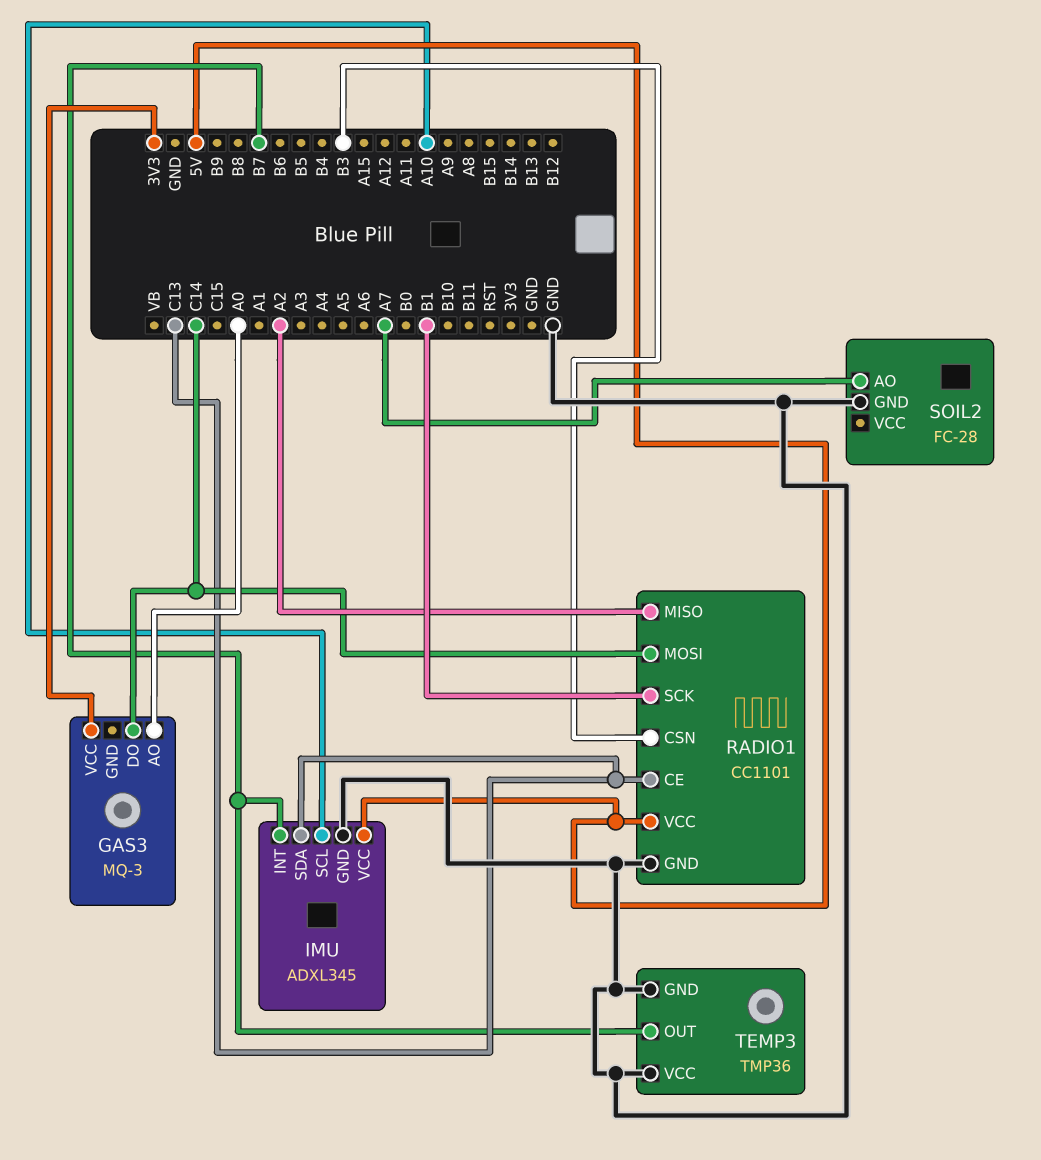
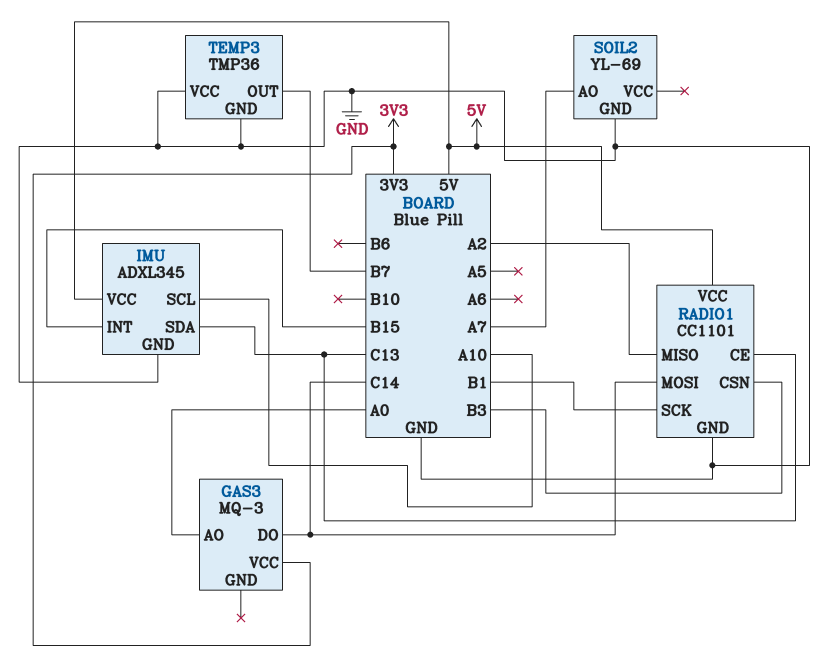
IMU pin INT: B7 -> B15
SOIL2: FC-28 -> YL-69

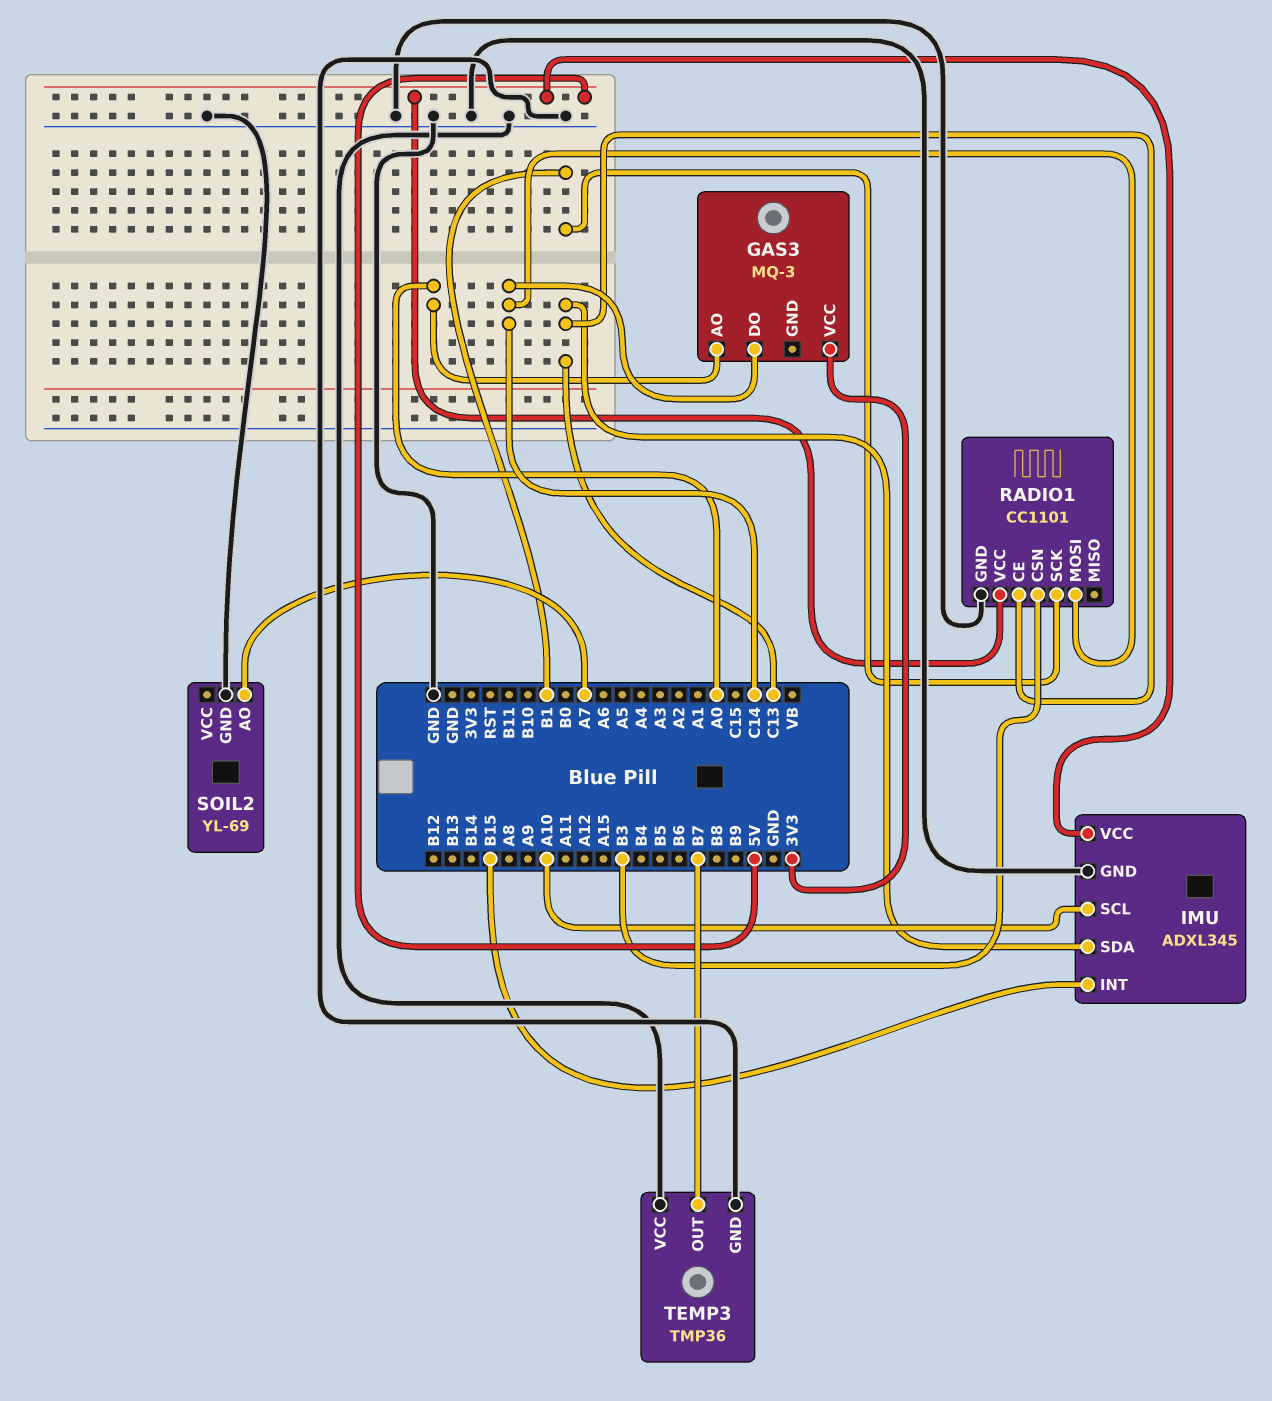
RADIO1 pin MISO: A2 -> none

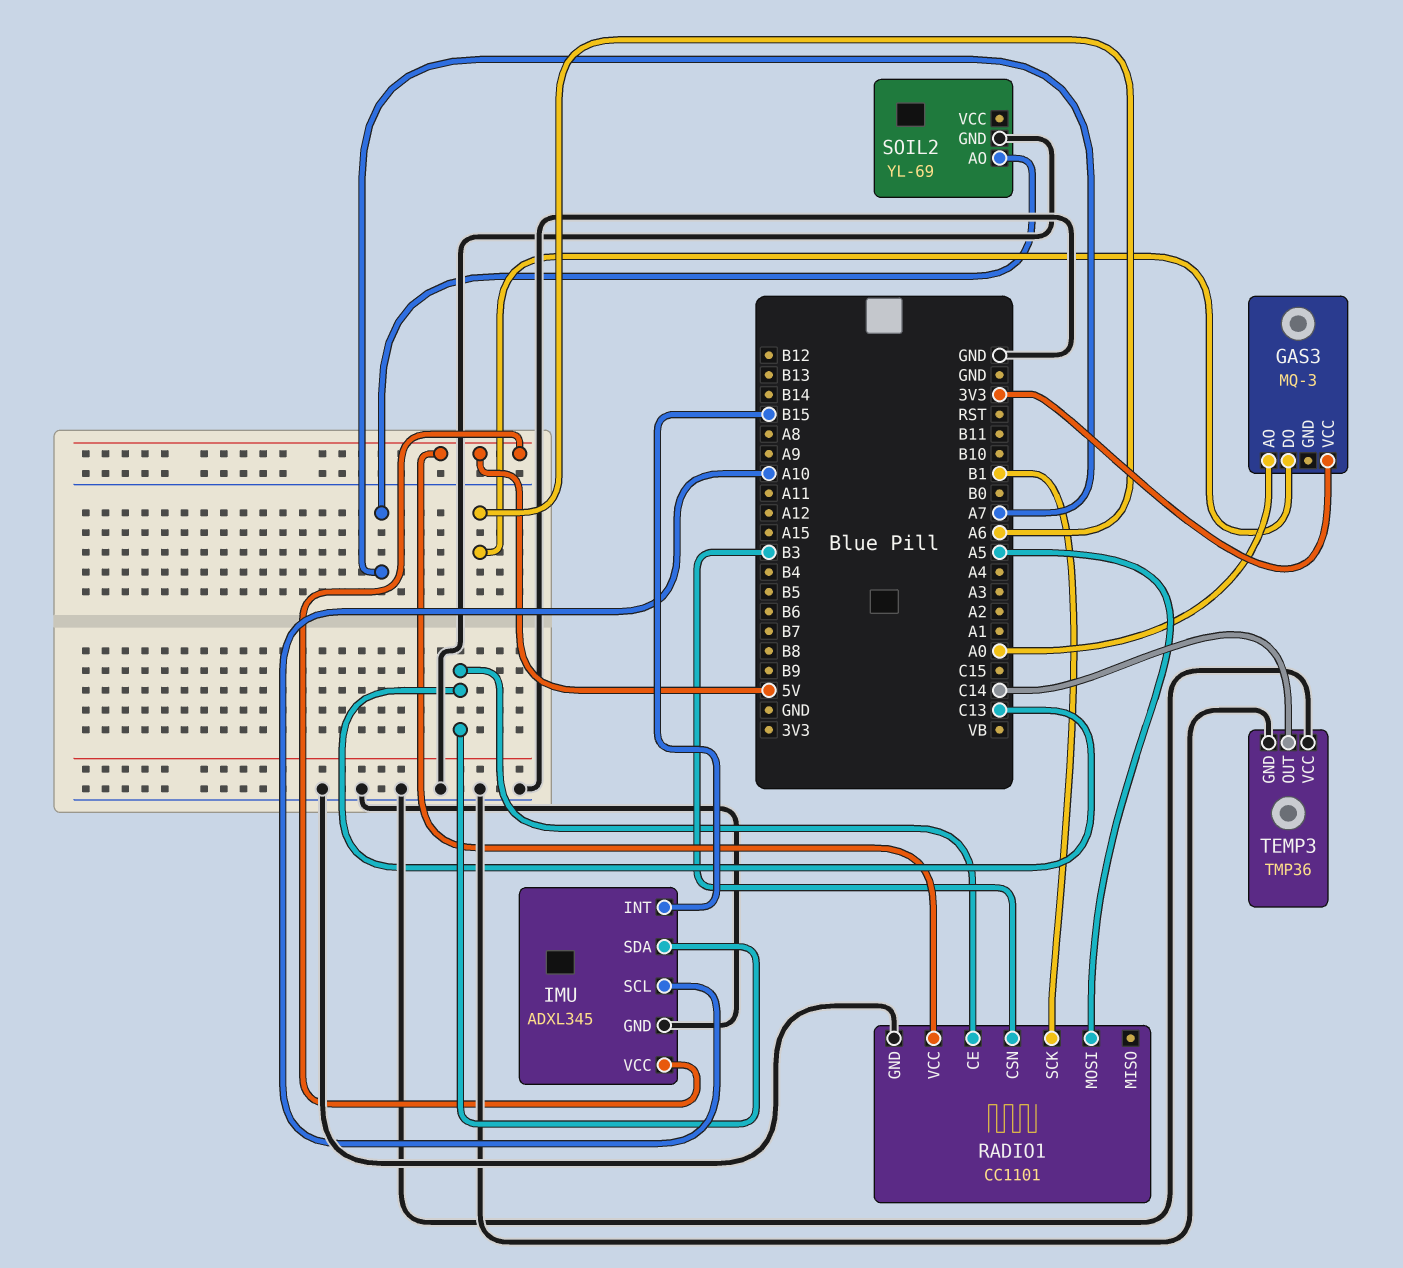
GAS3 pin DO: C14 -> A6
RADIO1 pin MOSI: C14 -> A5
TEMP3 pin OUT: B7 -> C14

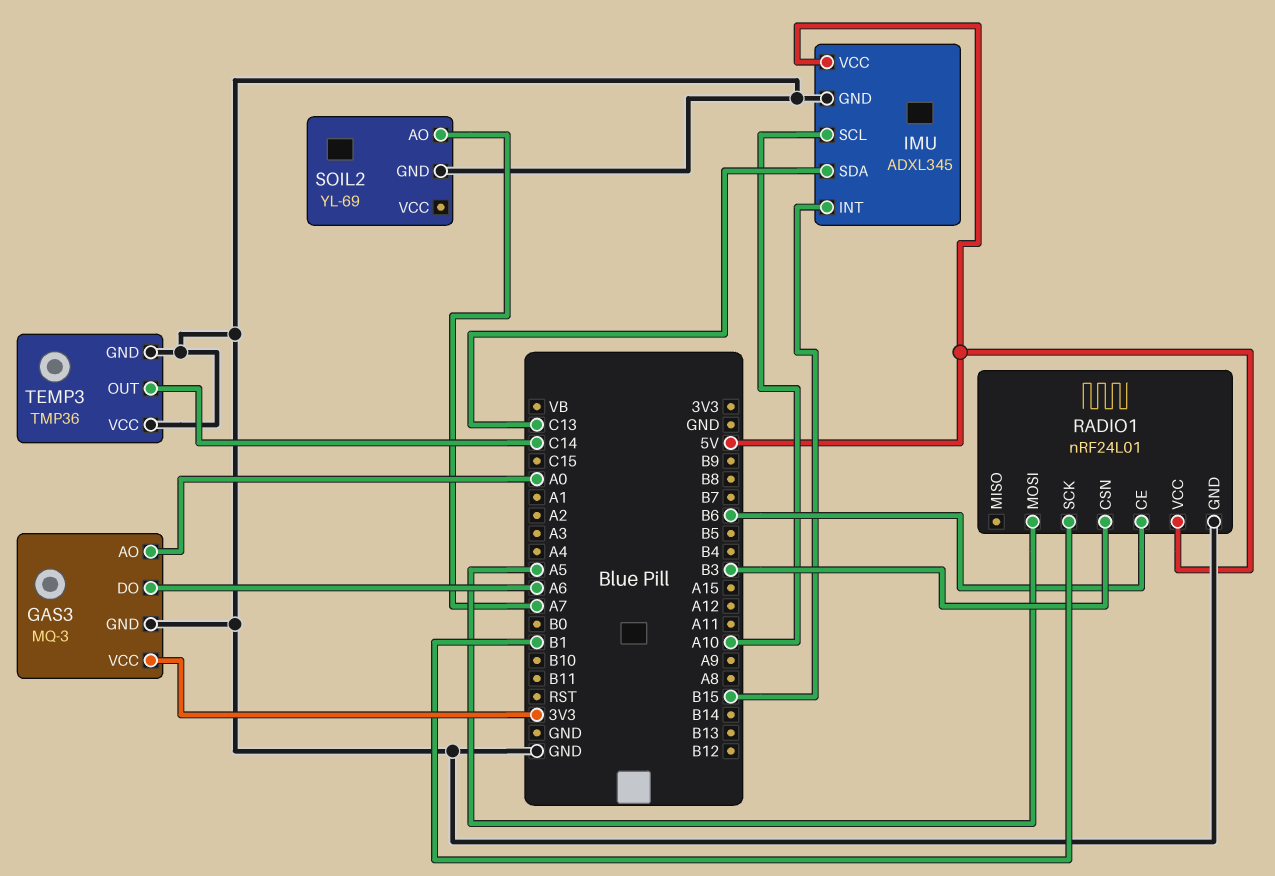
GAS3 pin GND: none -> GND
RADIO1: CC1101 -> nRF24L01
RADIO1 pin CE: C13 -> B6

